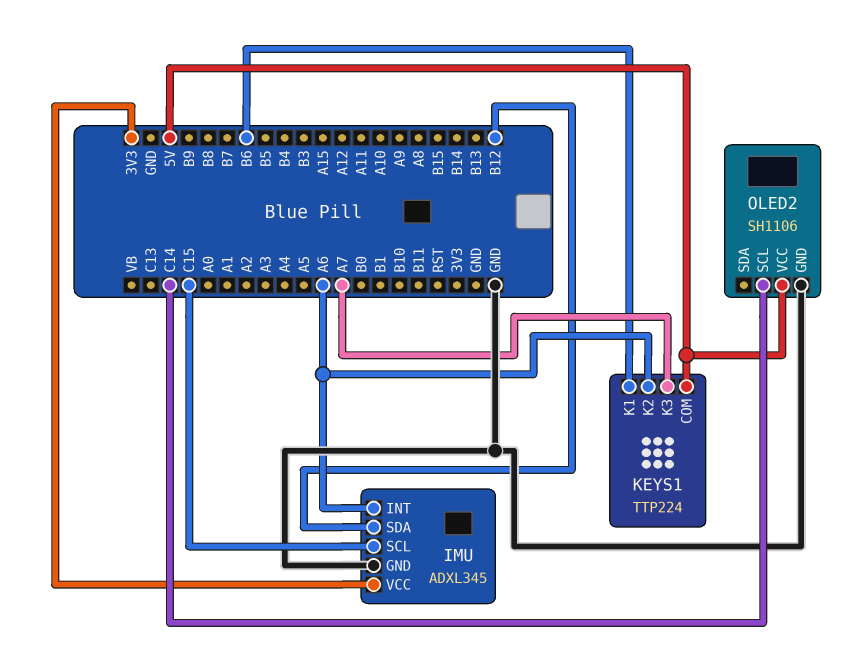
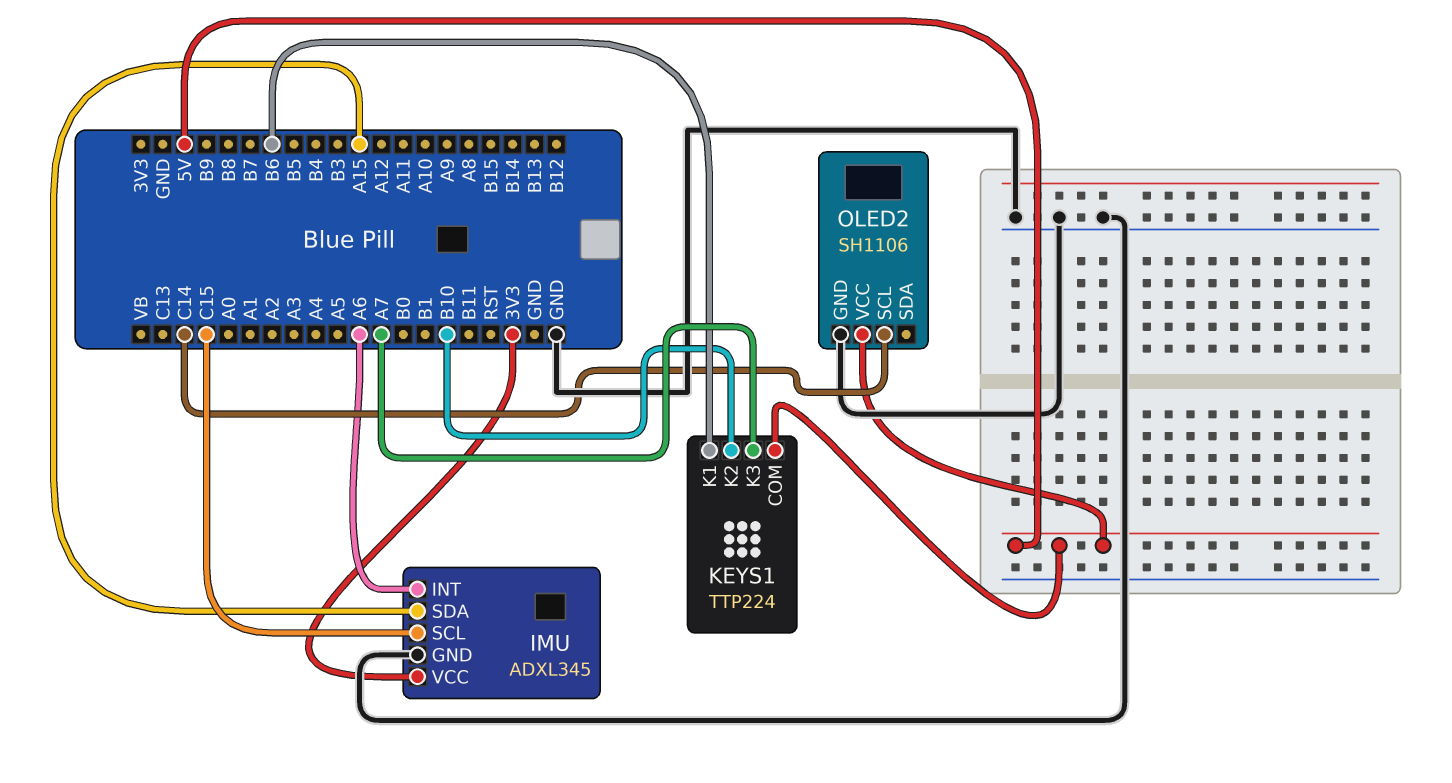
IMU pin SDA: B12 -> A15
KEYS1 pin K2: A6 -> B10

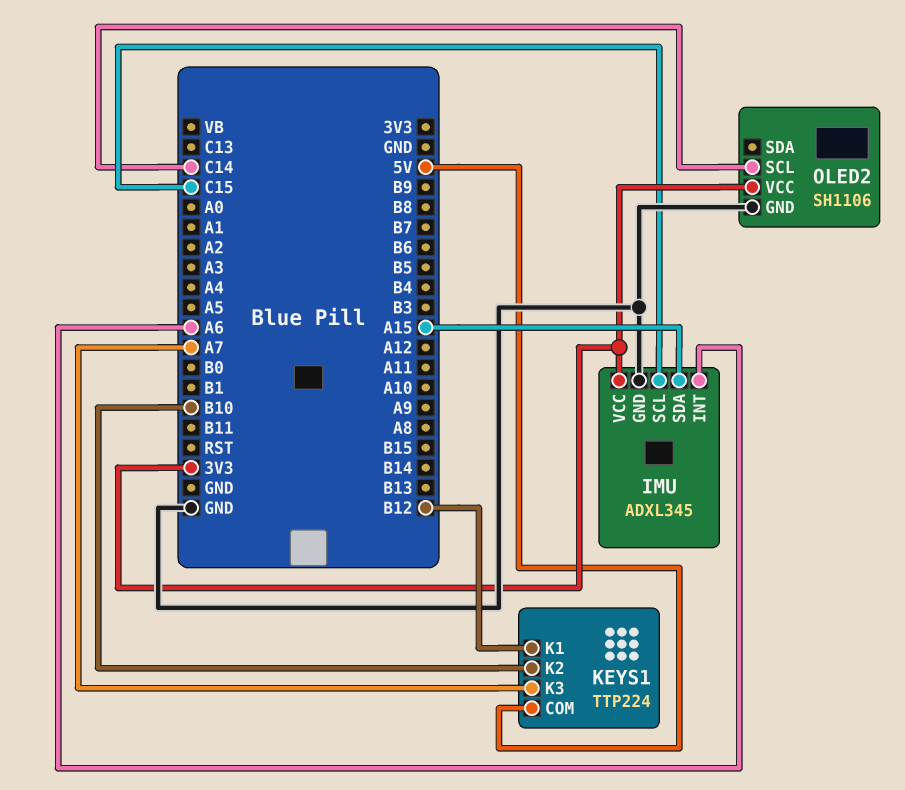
KEYS1 pin K1: B6 -> B12
OLED2 pin VCC: 5V -> 3V3

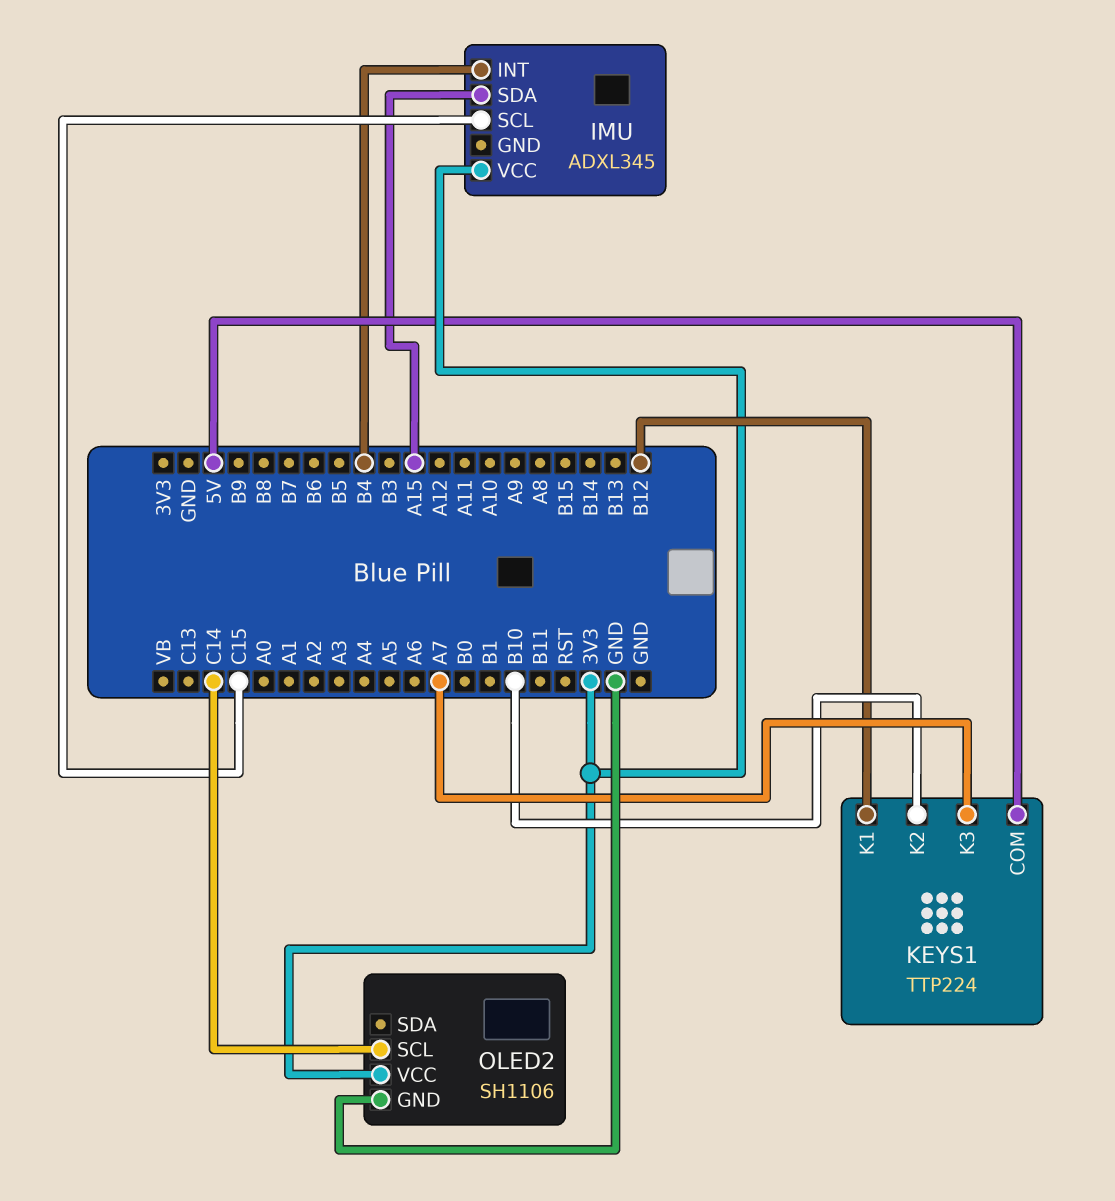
IMU pin GND: GND -> none
IMU pin INT: A6 -> B4

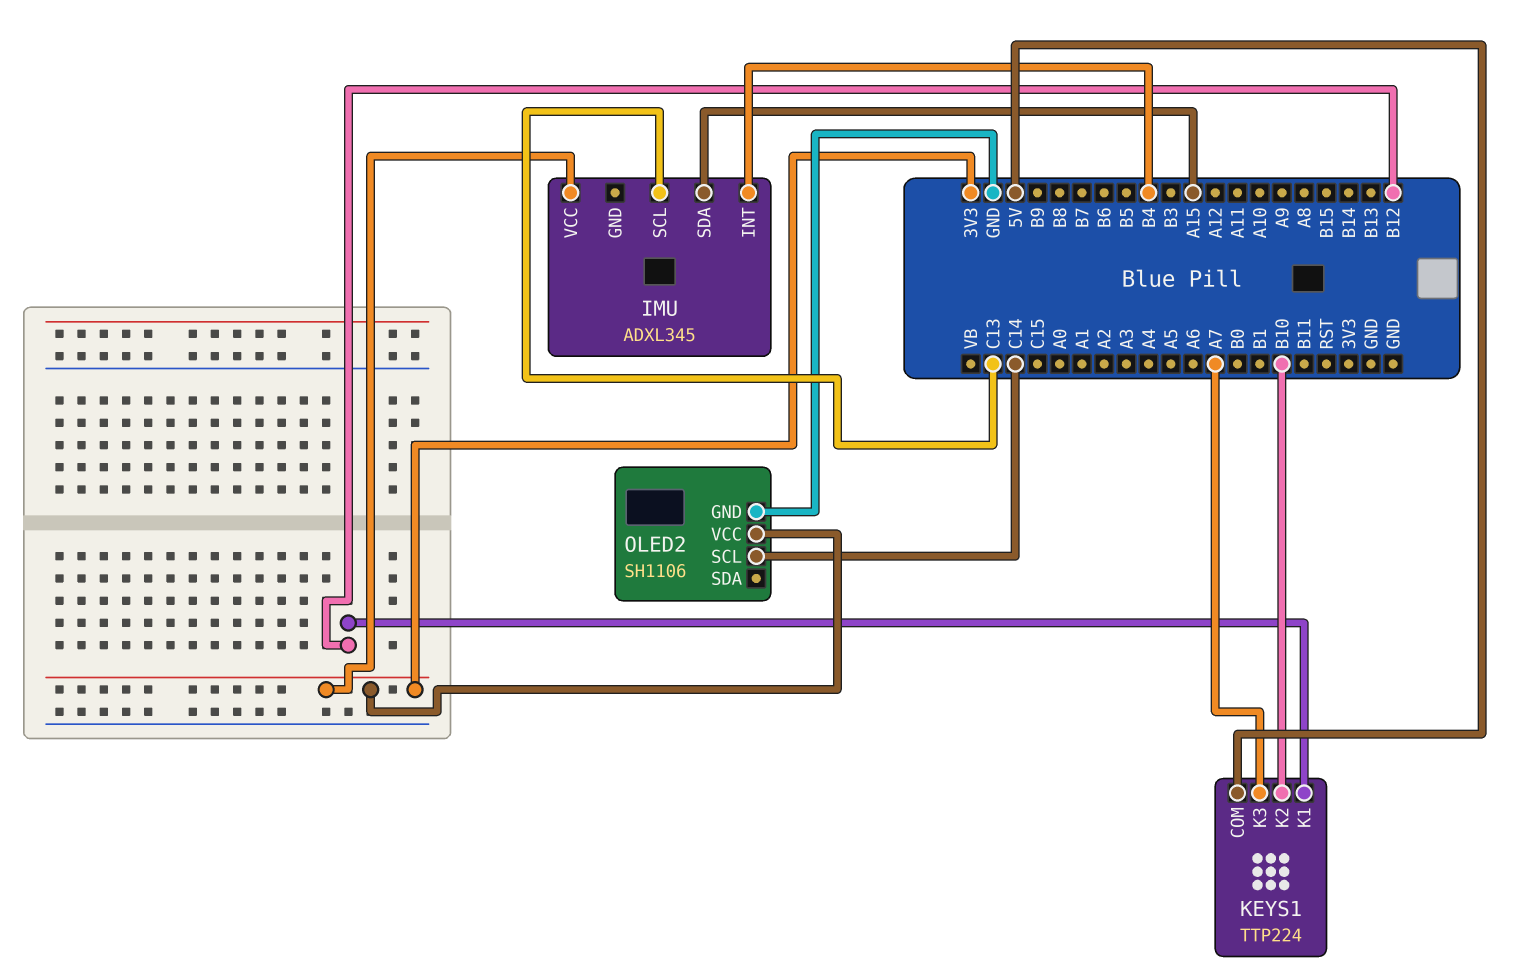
IMU pin SCL: C15 -> C13

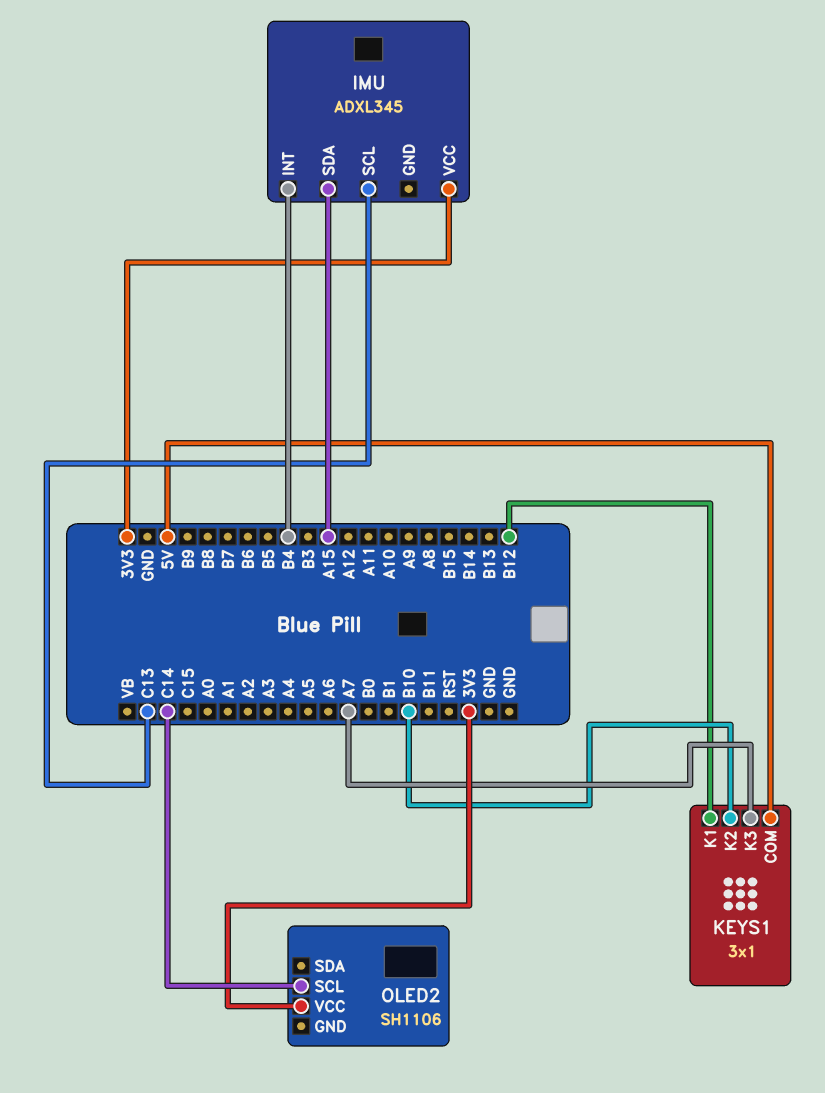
KEYS1: TTP224 -> 3x1
OLED2 pin GND: GND -> none

